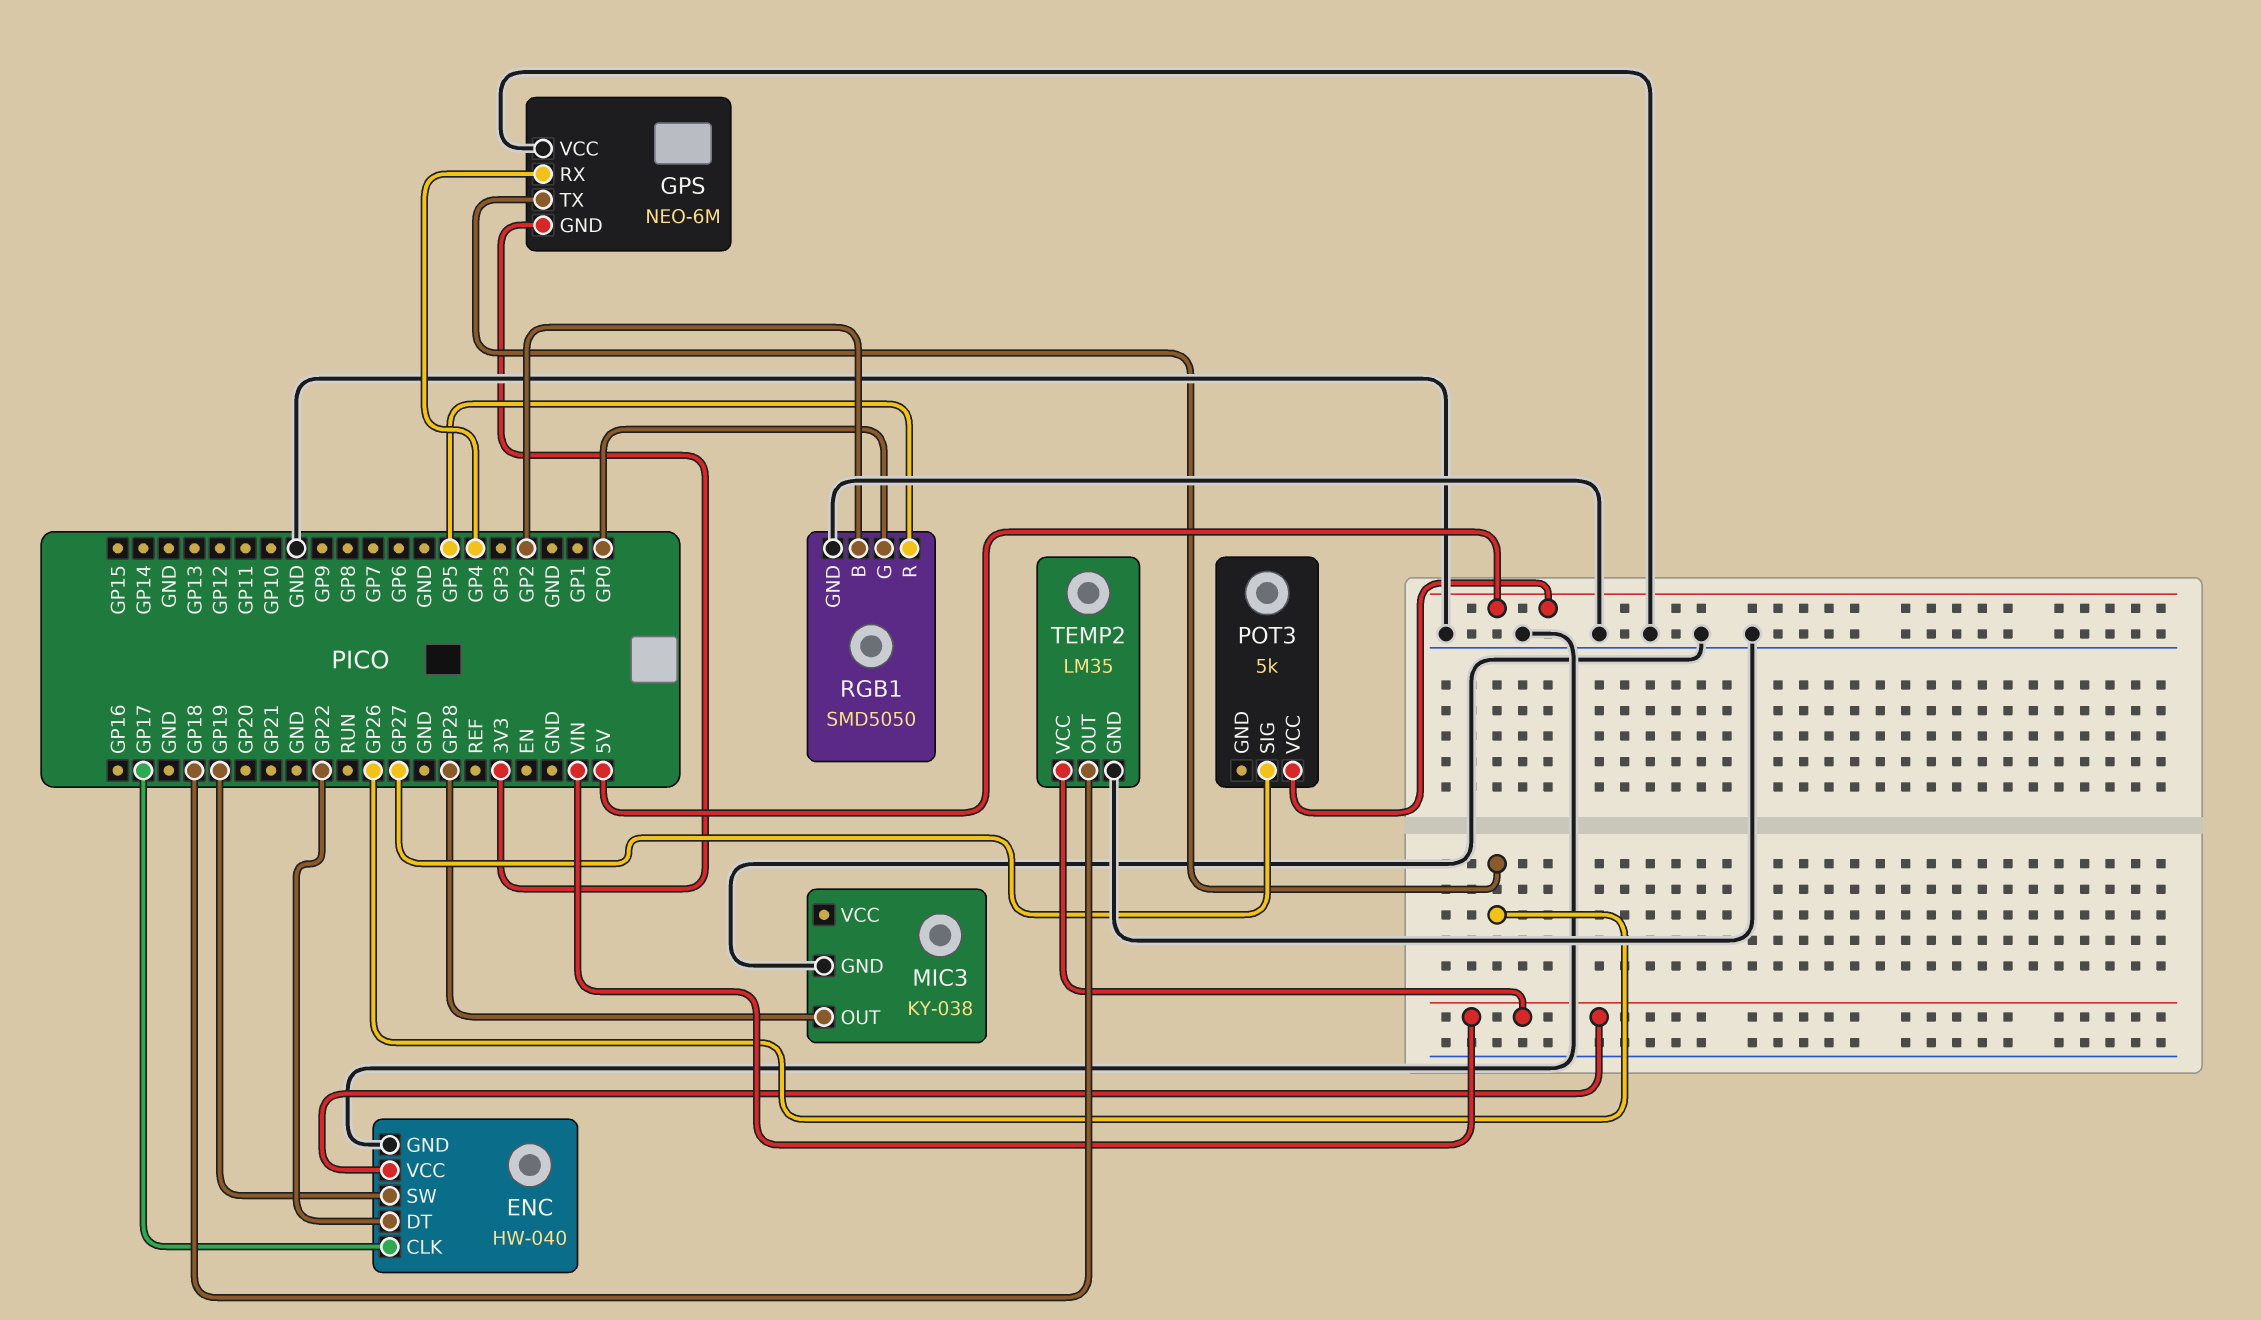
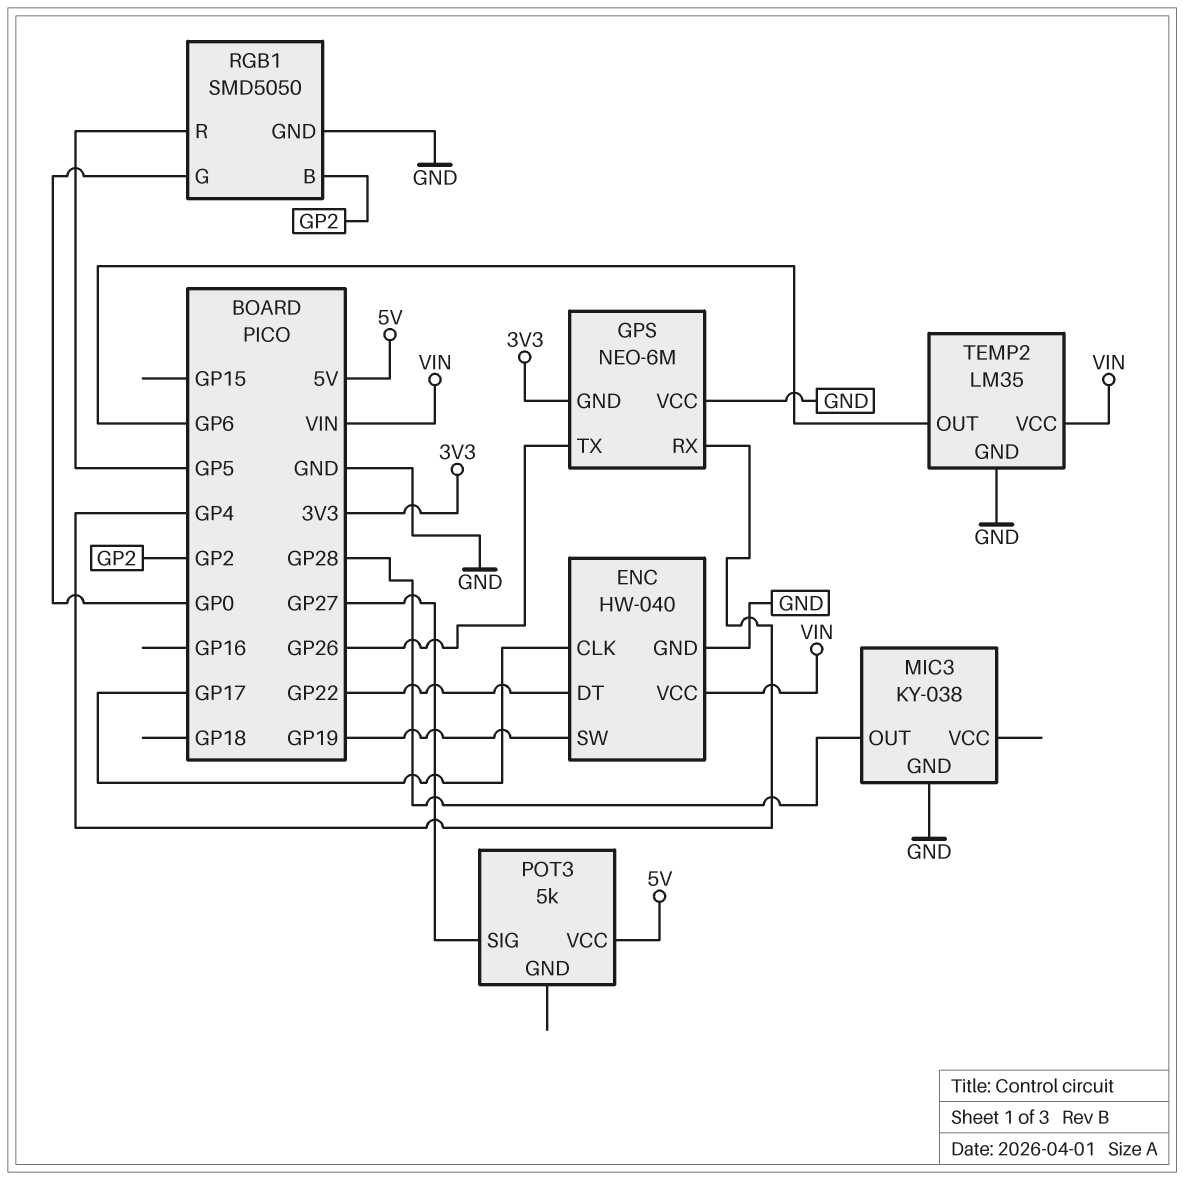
TEMP2 pin OUT: GP18 -> GP6

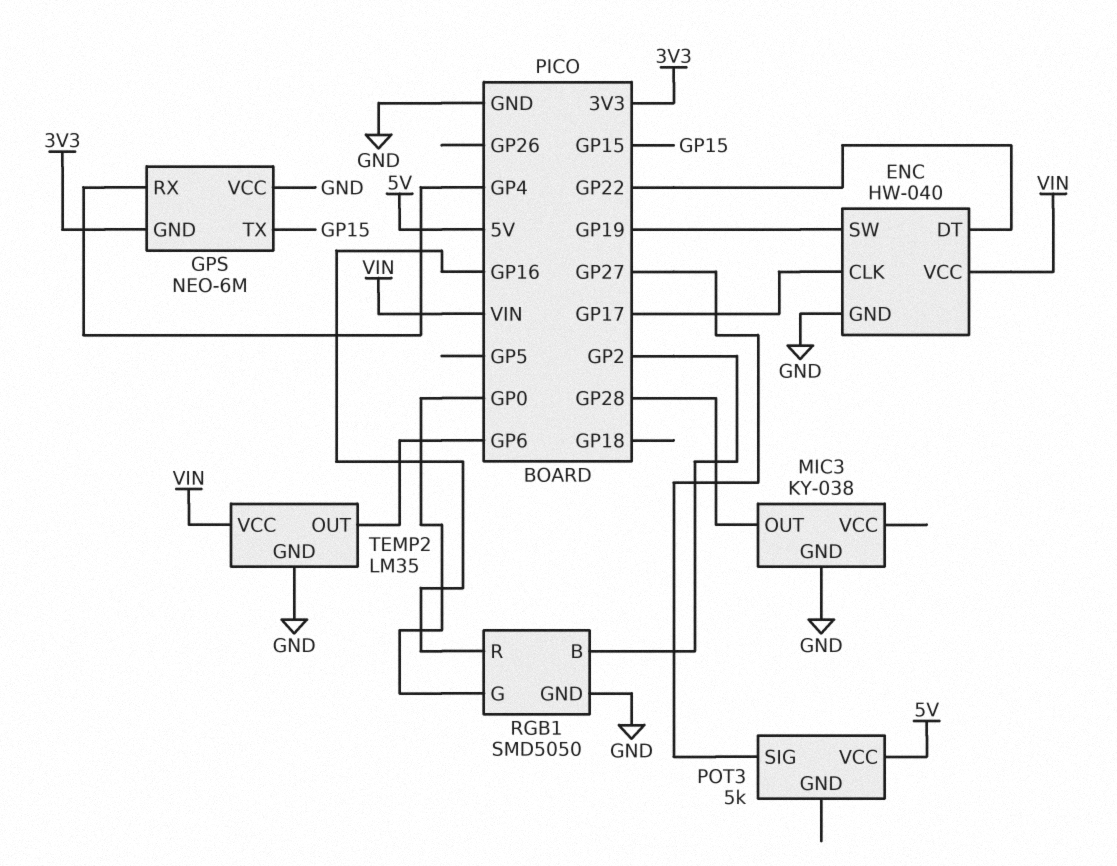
GPS pin TX: GP26 -> GP15
RGB1 pin R: GP5 -> GP16

